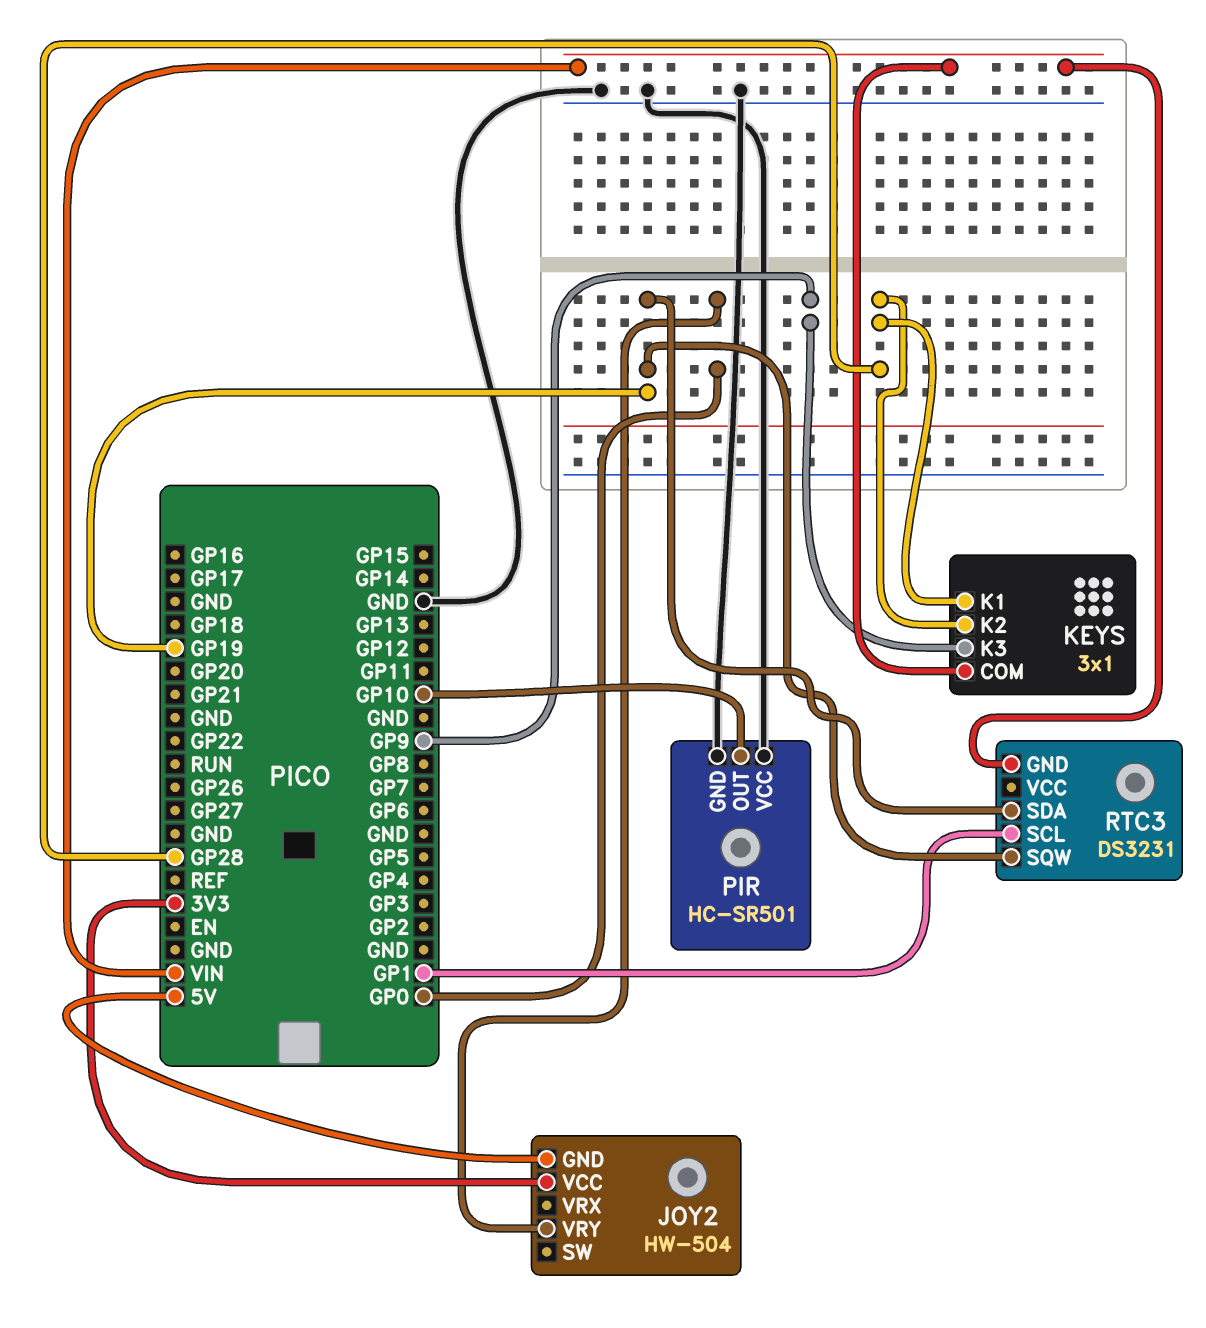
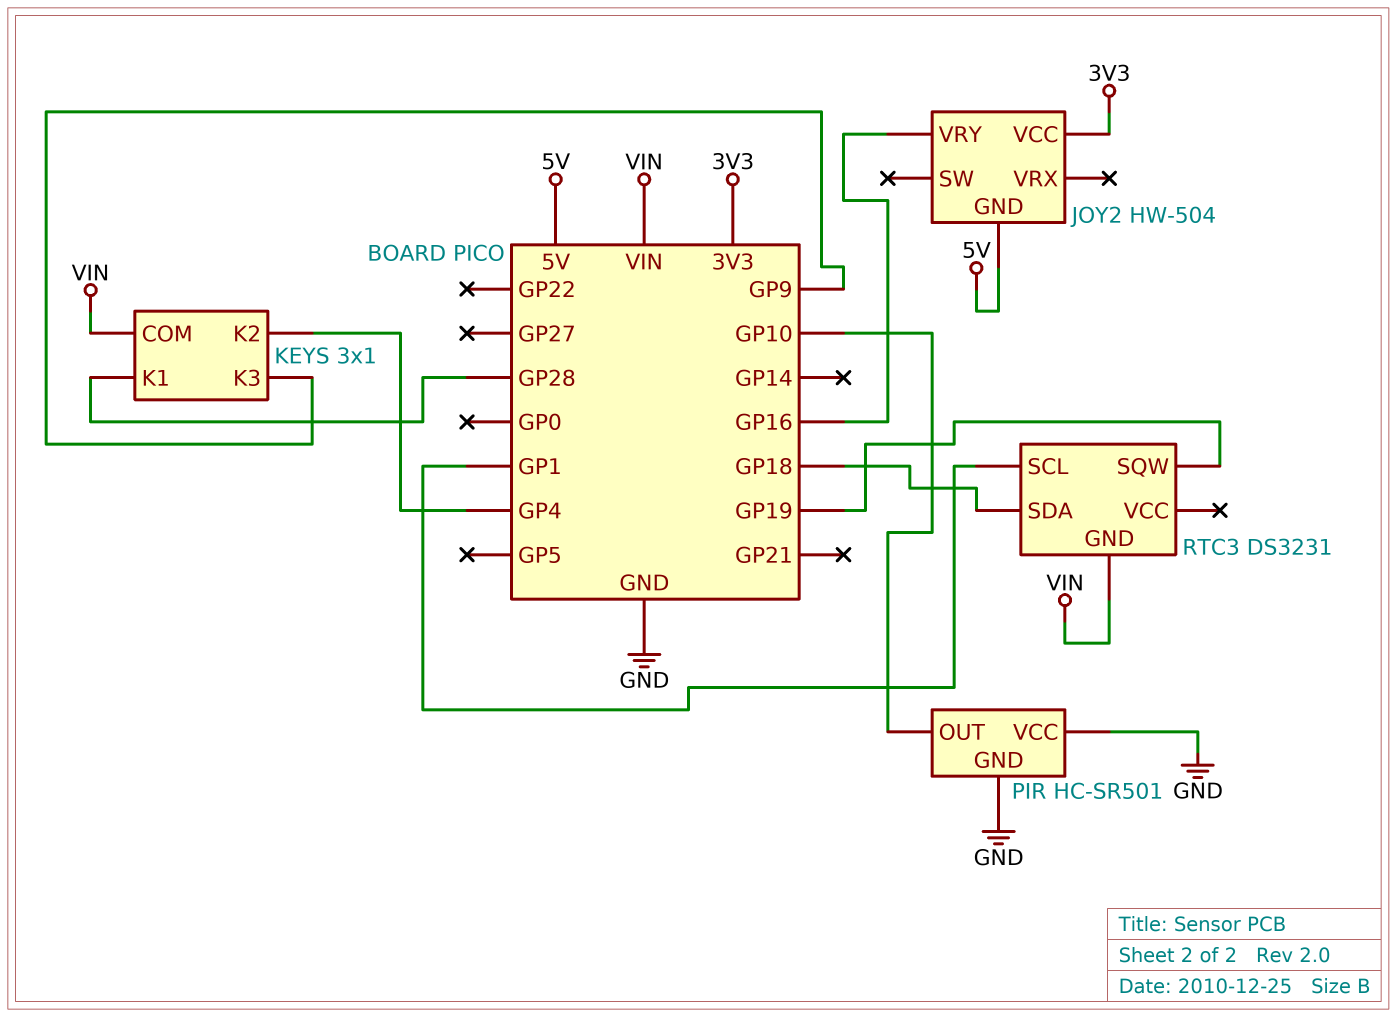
JOY2 pin VRY: GP0 -> GP16
KEYS pin K2: GP28 -> GP4
RTC3 pin SDA: GP19 -> GP18

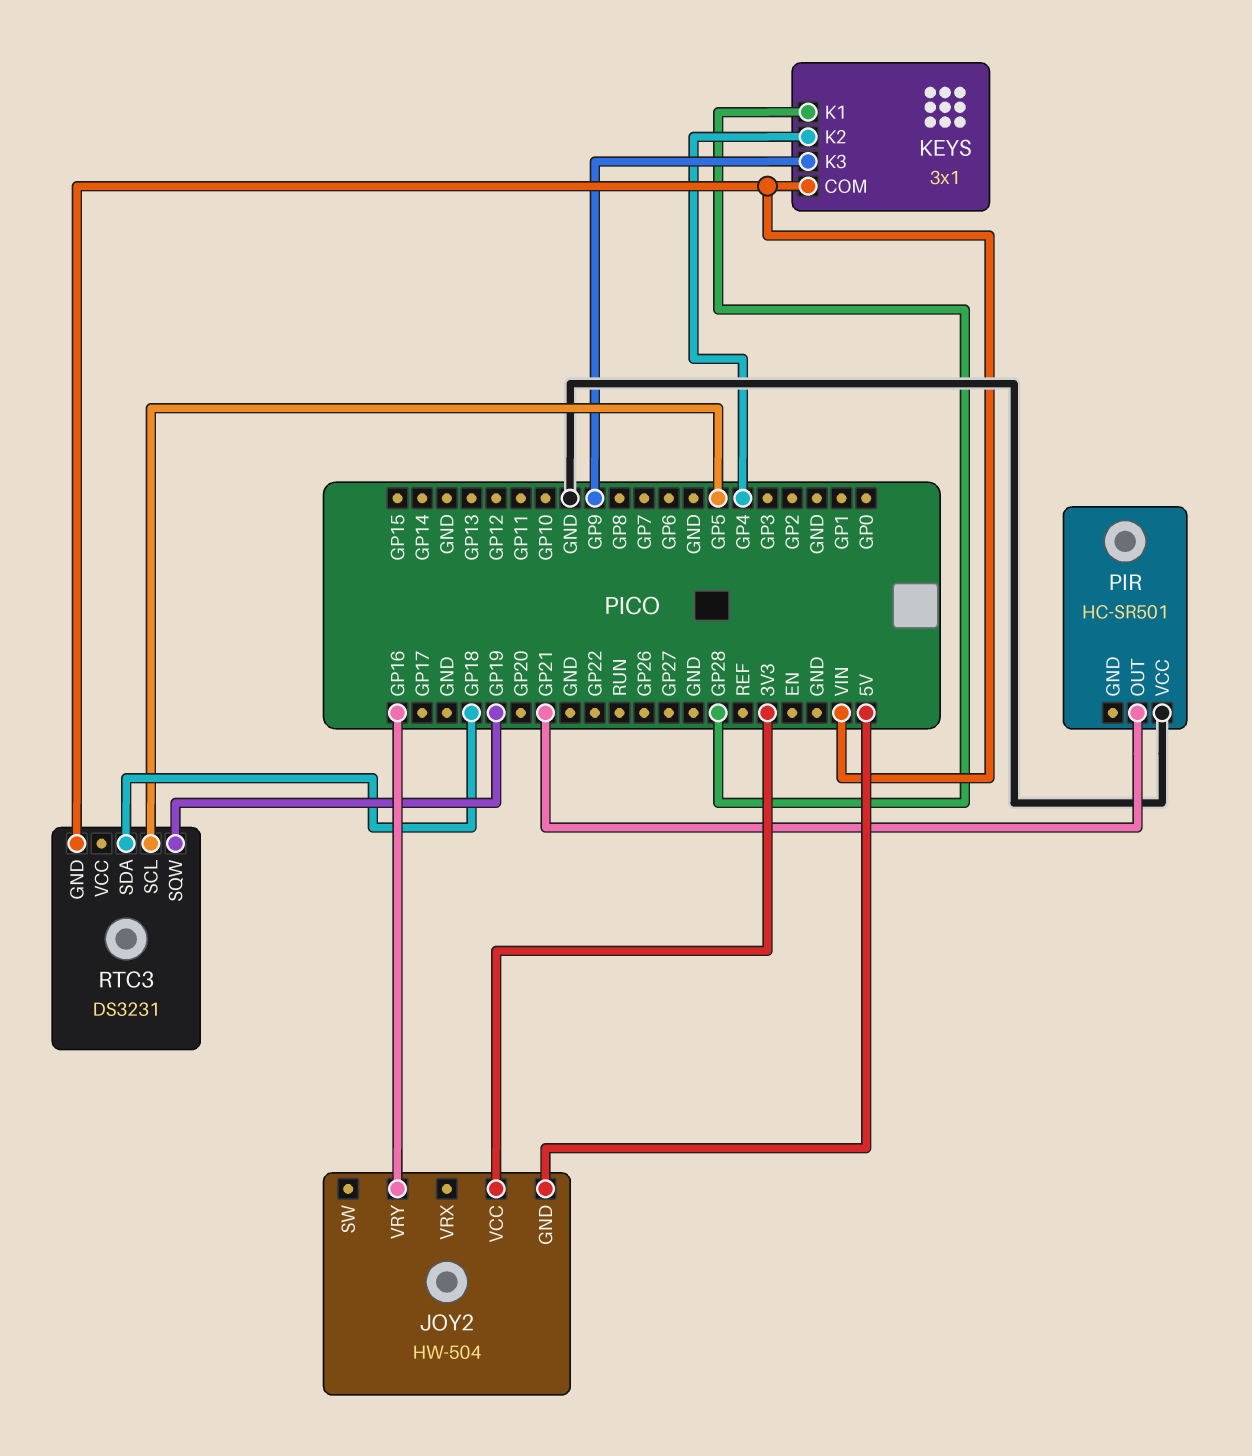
PIR pin GND: GND -> none
PIR pin OUT: GP10 -> GP21
RTC3 pin SCL: GP1 -> GP5

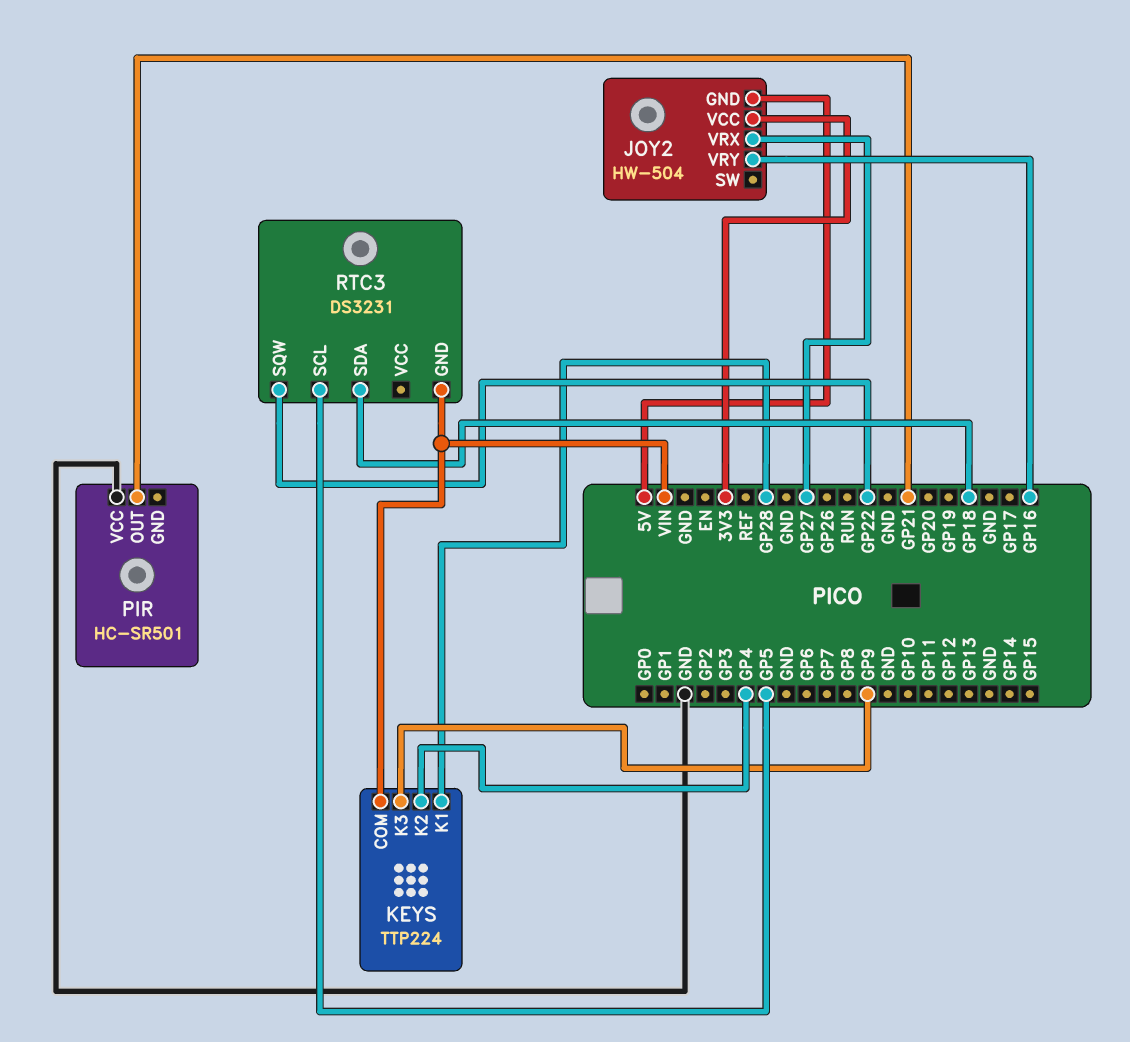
JOY2 pin VRX: none -> GP27
KEYS: 3x1 -> TTP224
RTC3 pin SQW: GP19 -> GP22

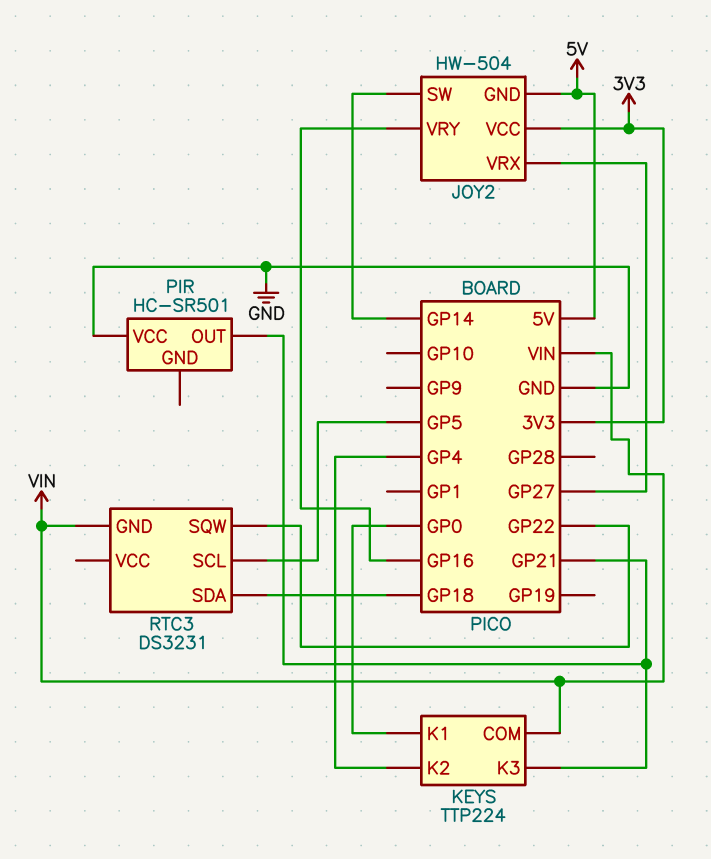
JOY2 pin SW: none -> GP14
KEYS pin K1: GP28 -> GP0
KEYS pin K3: GP9 -> GP21

